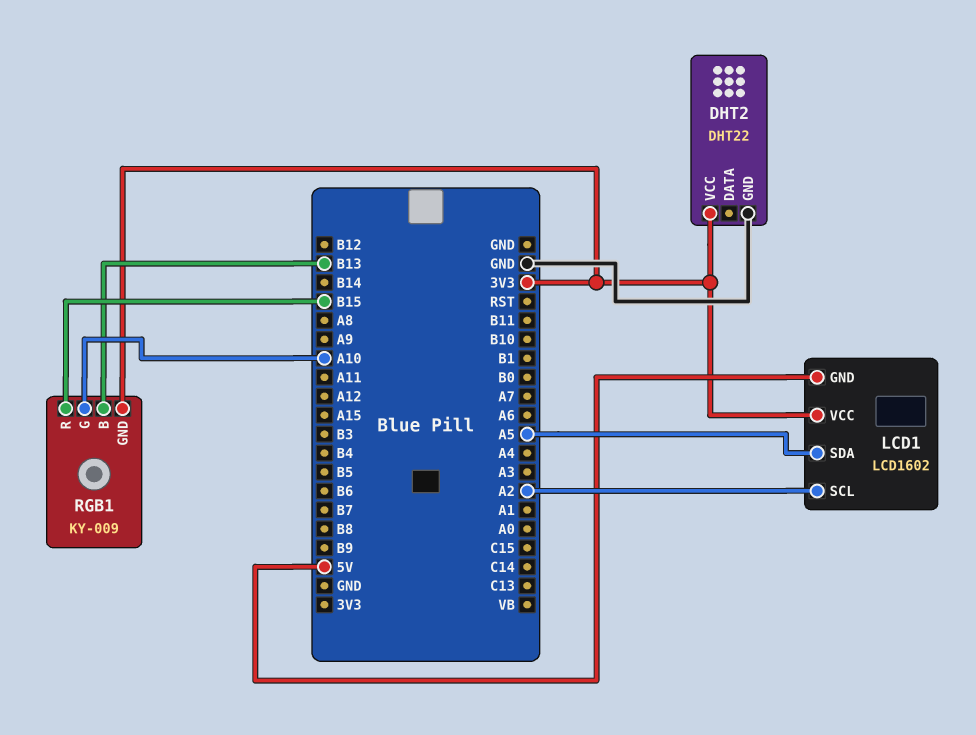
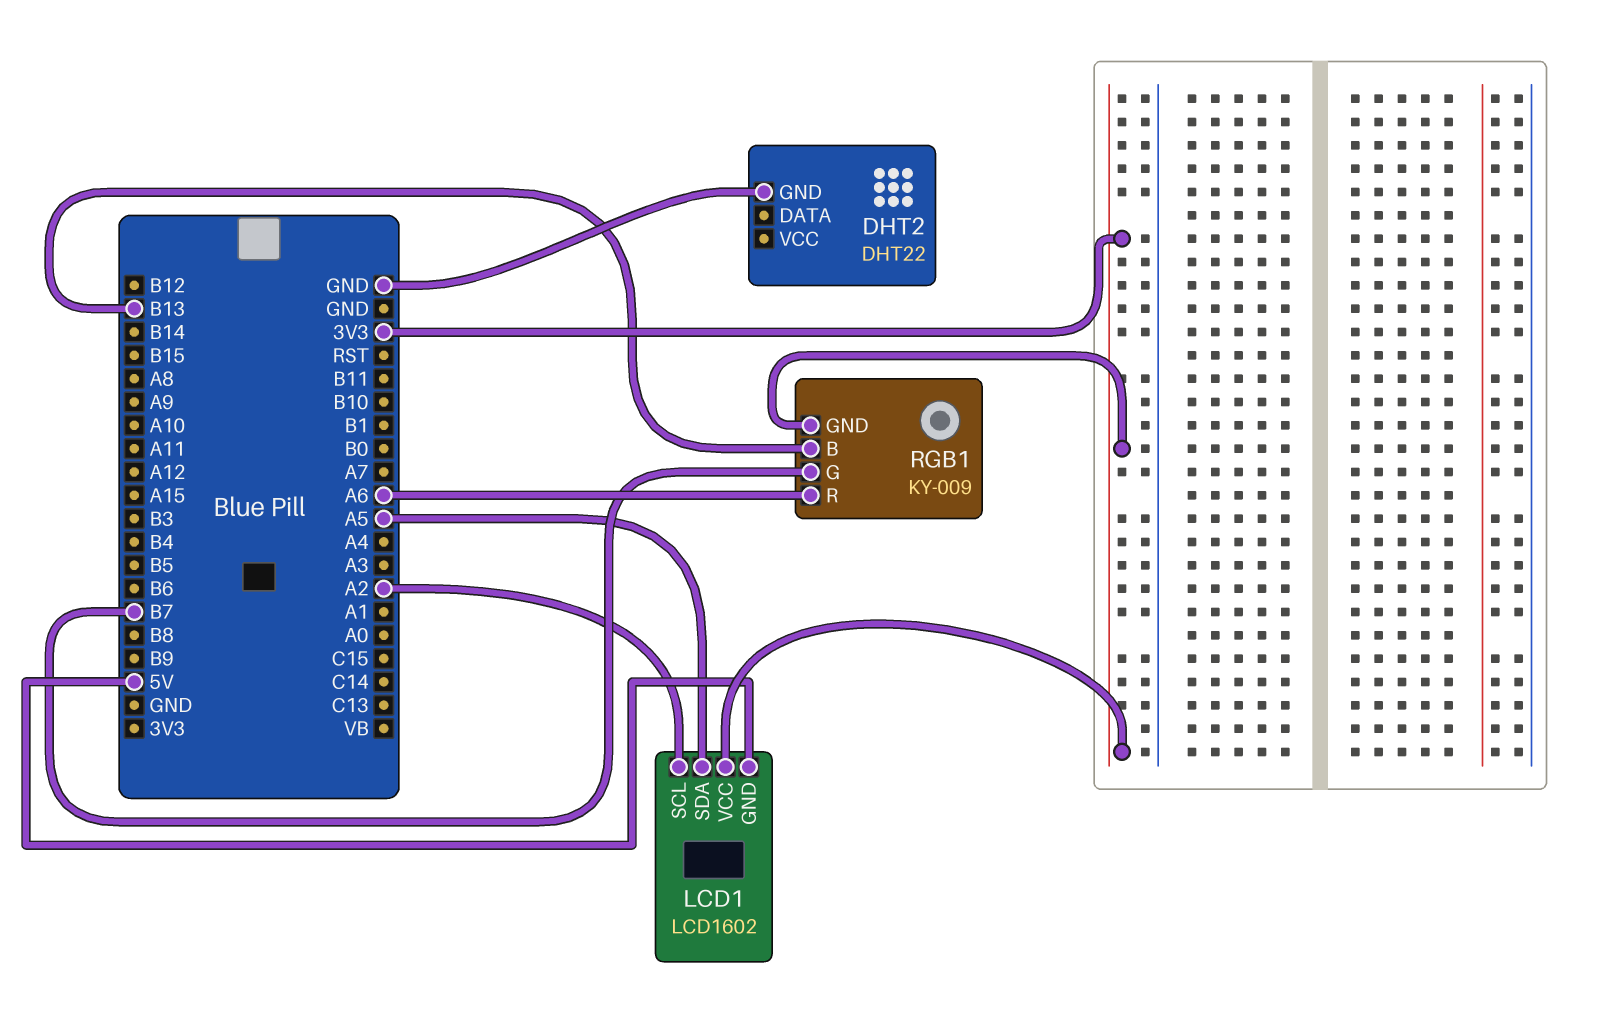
DHT2 pin VCC: 3V3 -> none
RGB1 pin G: A10 -> B7
RGB1 pin R: B15 -> A6

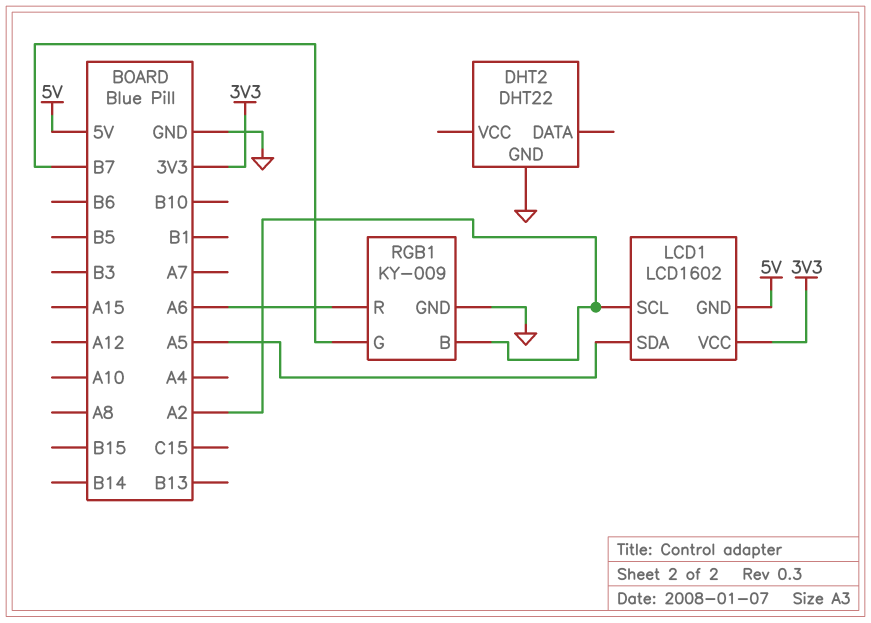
RGB1 pin B: B13 -> A2
RGB1 pin GND: 3V3 -> GND

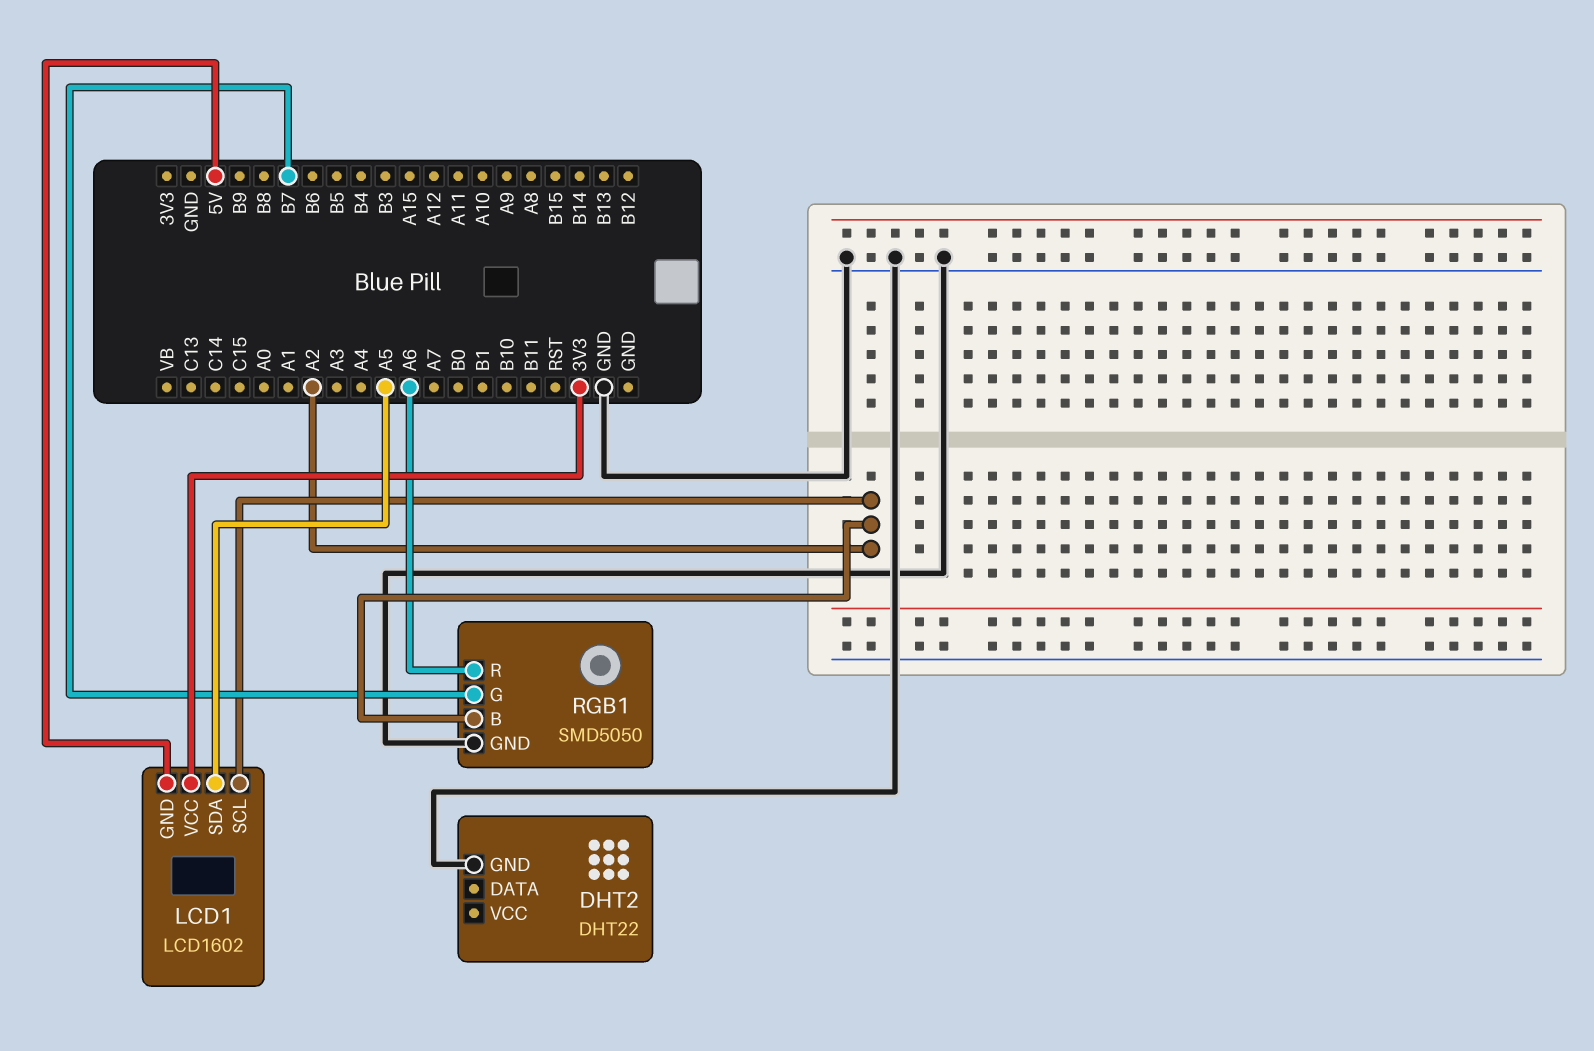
RGB1: KY-009 -> SMD5050

